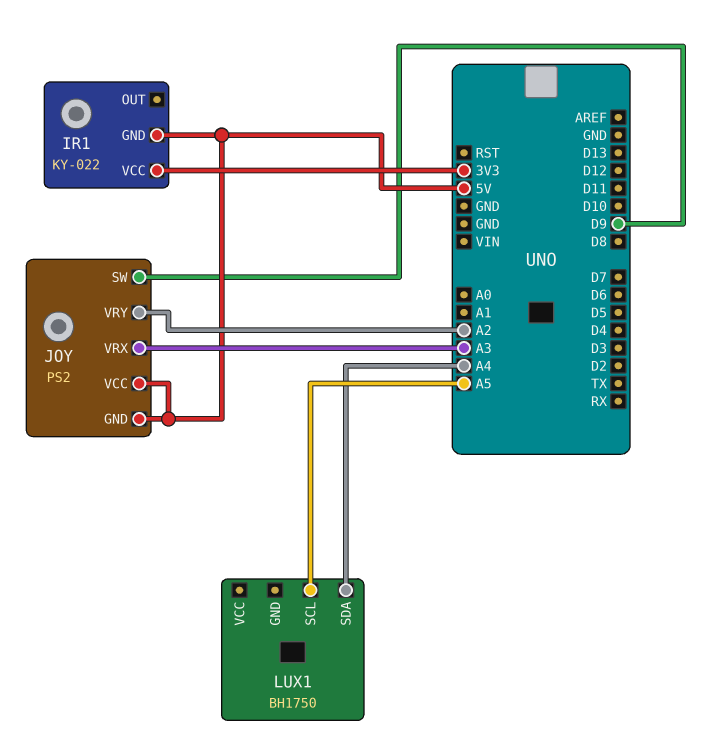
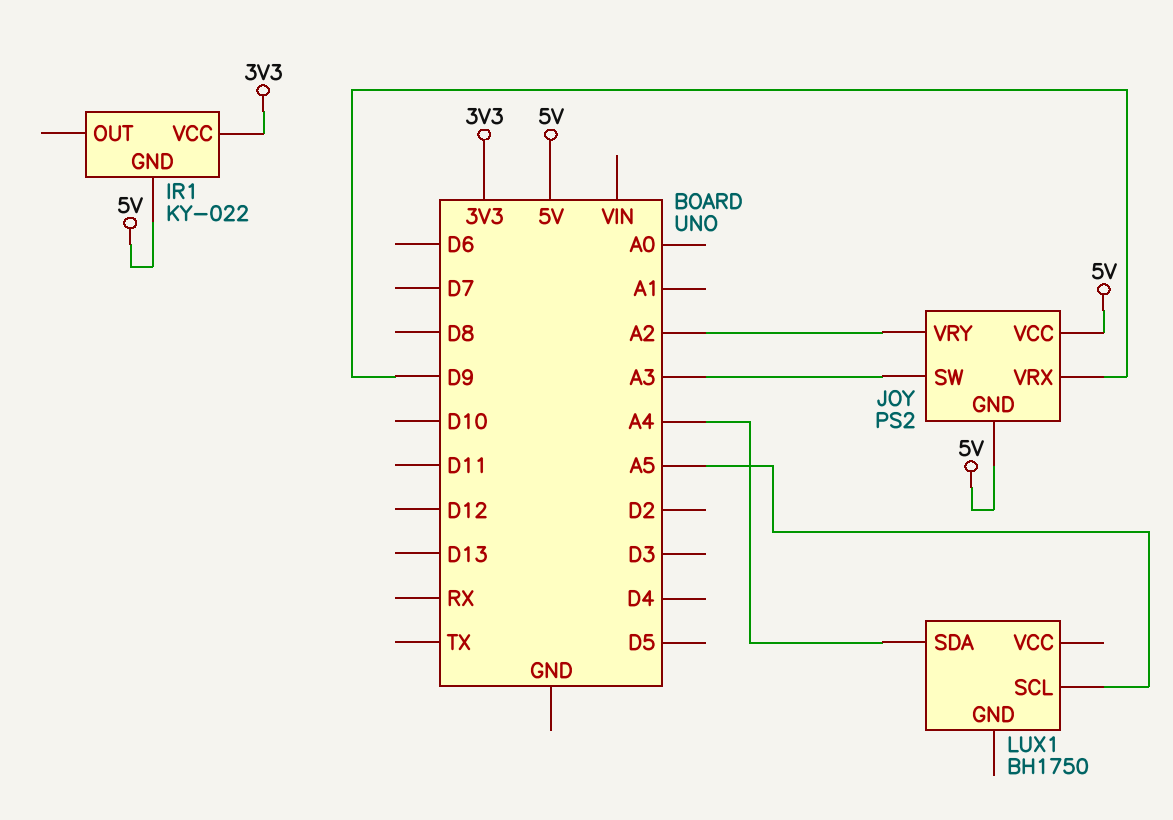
JOY pin SW: D9 -> A3
JOY pin VRX: A3 -> D9

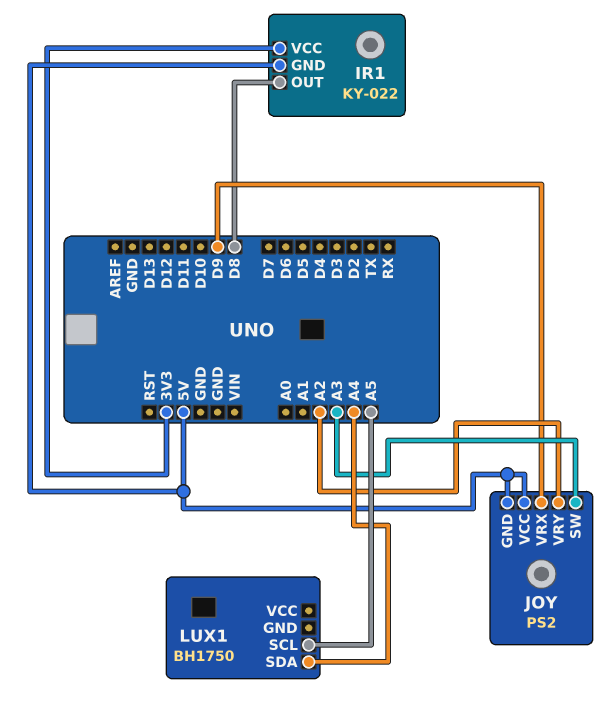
IR1 pin OUT: none -> D8

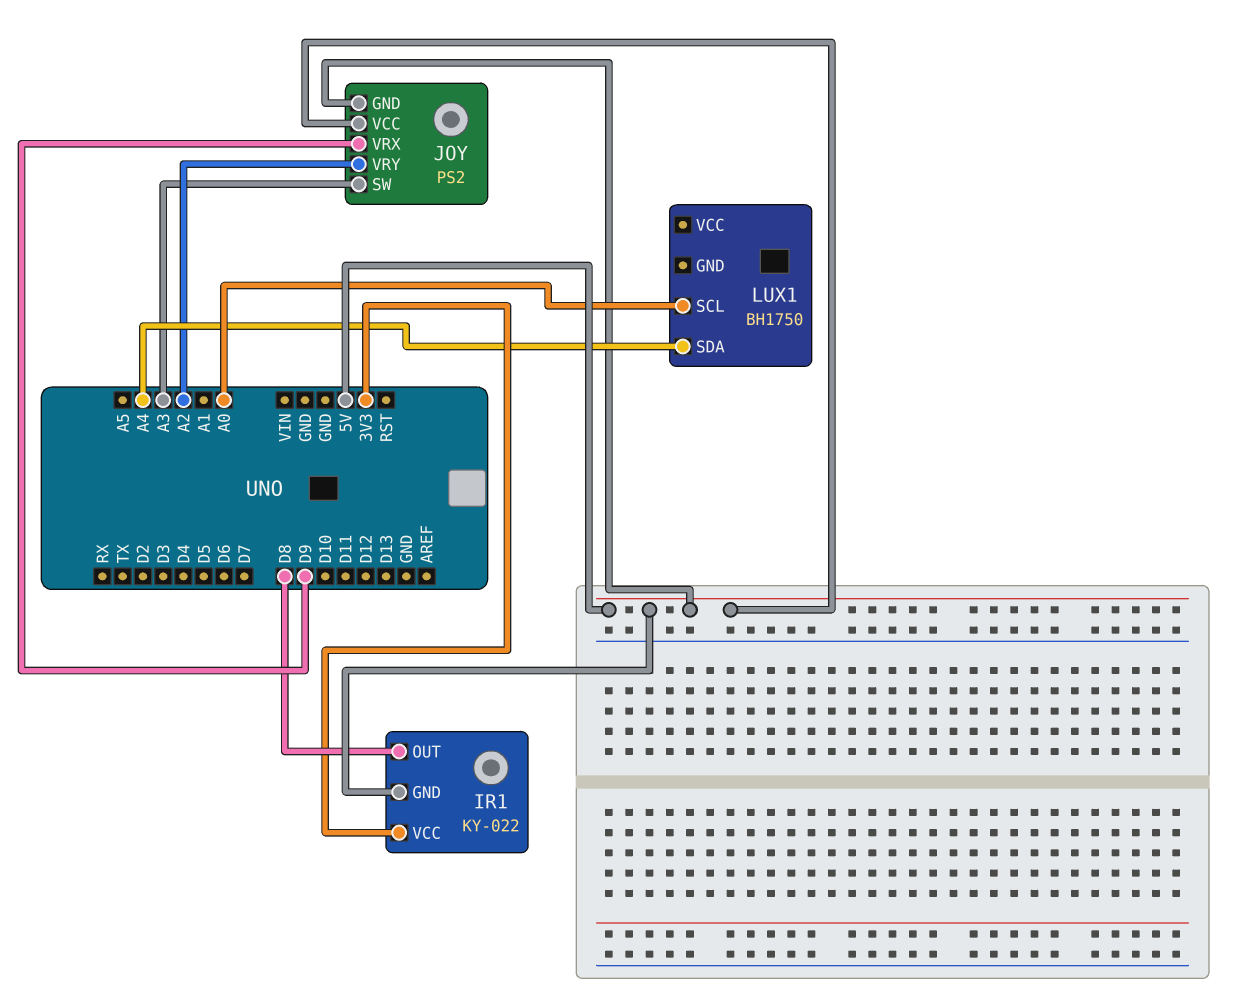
LUX1 pin SCL: A5 -> A0

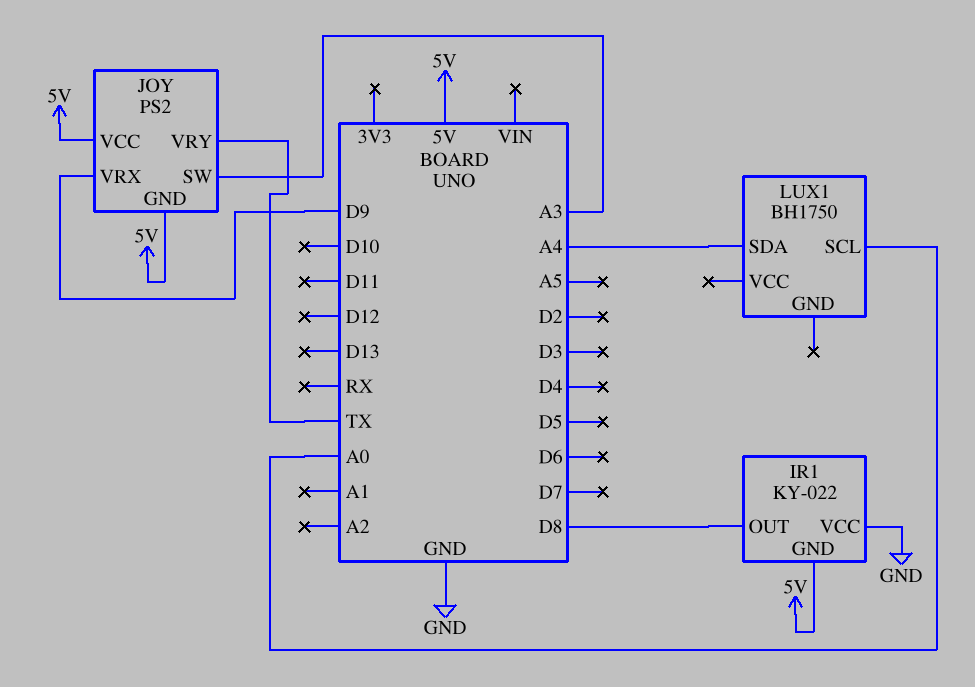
IR1 pin VCC: 3V3 -> GND
JOY pin VRY: A2 -> TX

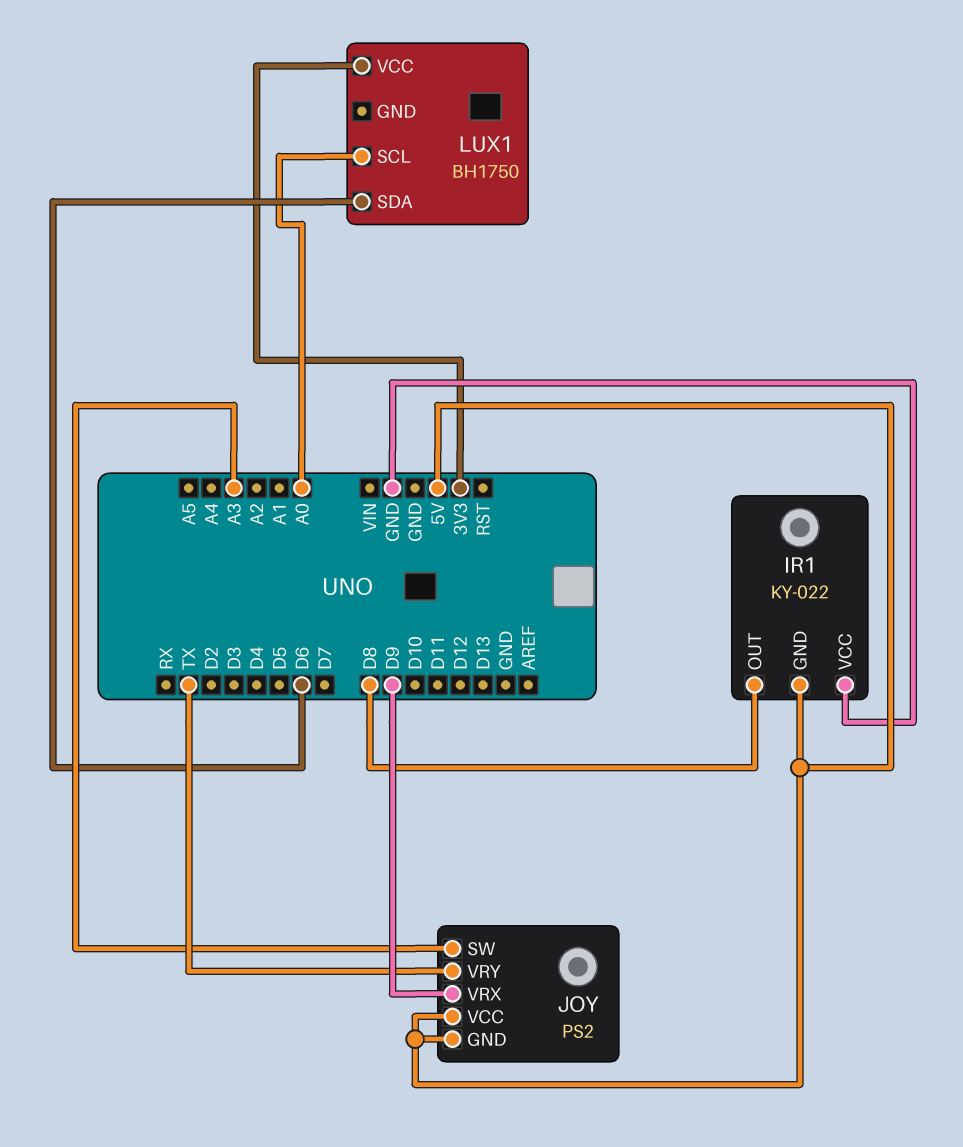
LUX1 pin SDA: A4 -> D6
LUX1 pin VCC: none -> 3V3

